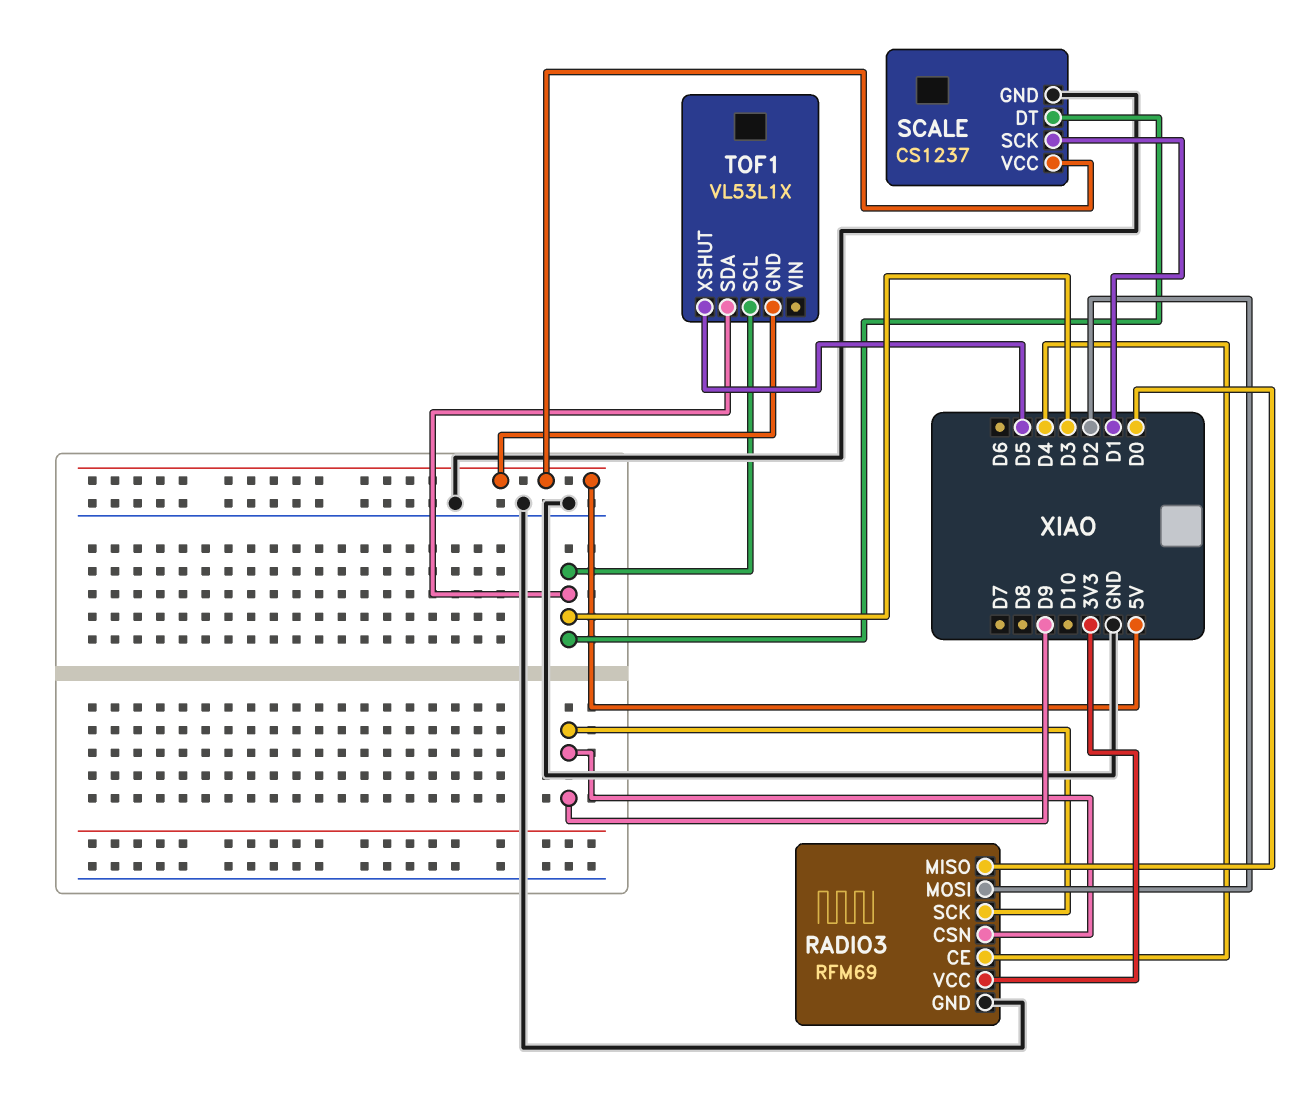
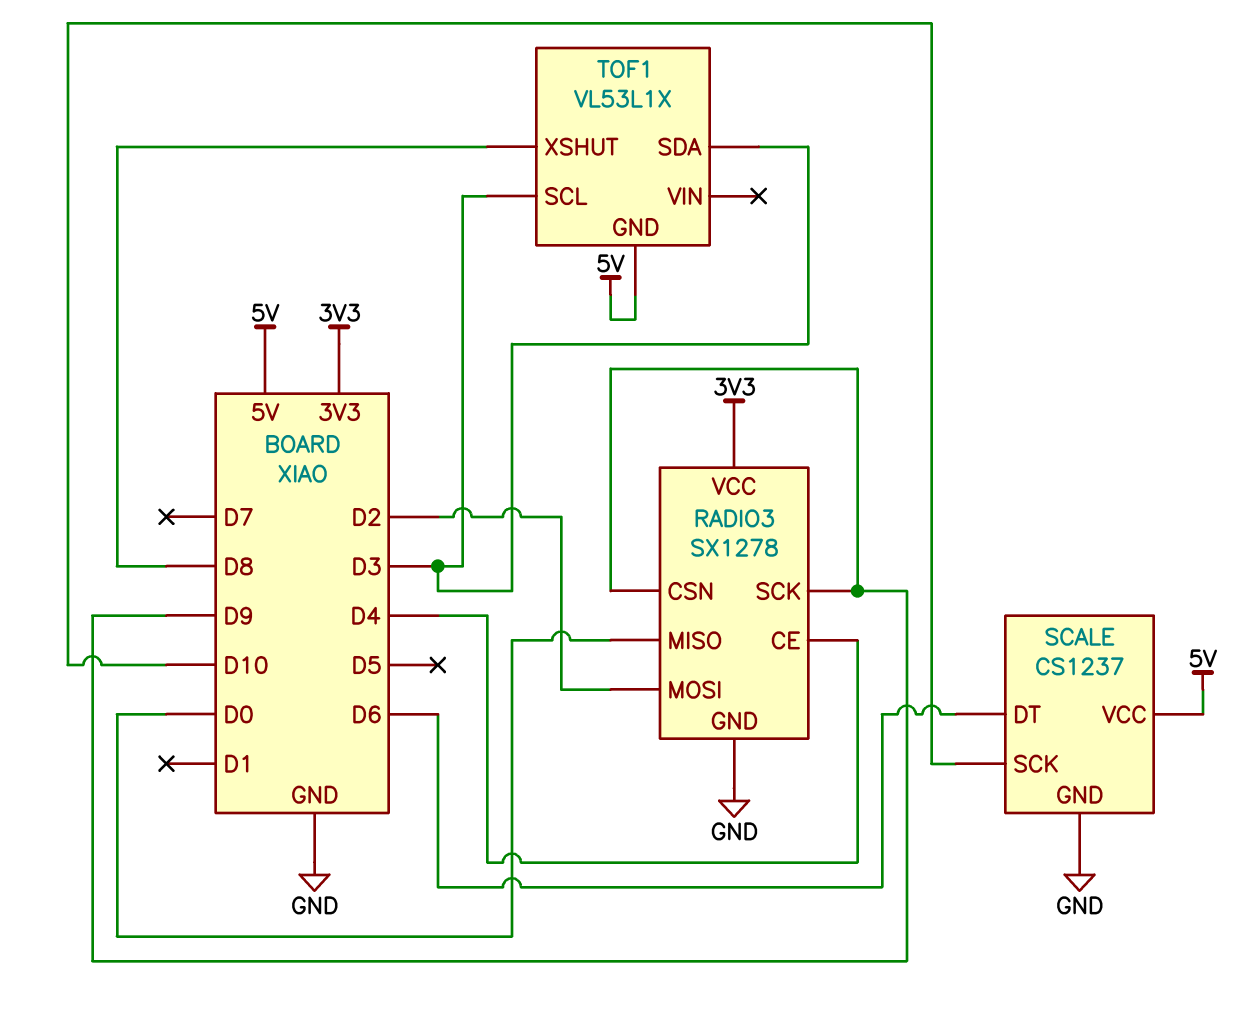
RADIO3: RFM69 -> SX1278
SCALE pin DT: D3 -> D6
SCALE pin SCK: D1 -> D10
TOF1 pin XSHUT: D5 -> D8

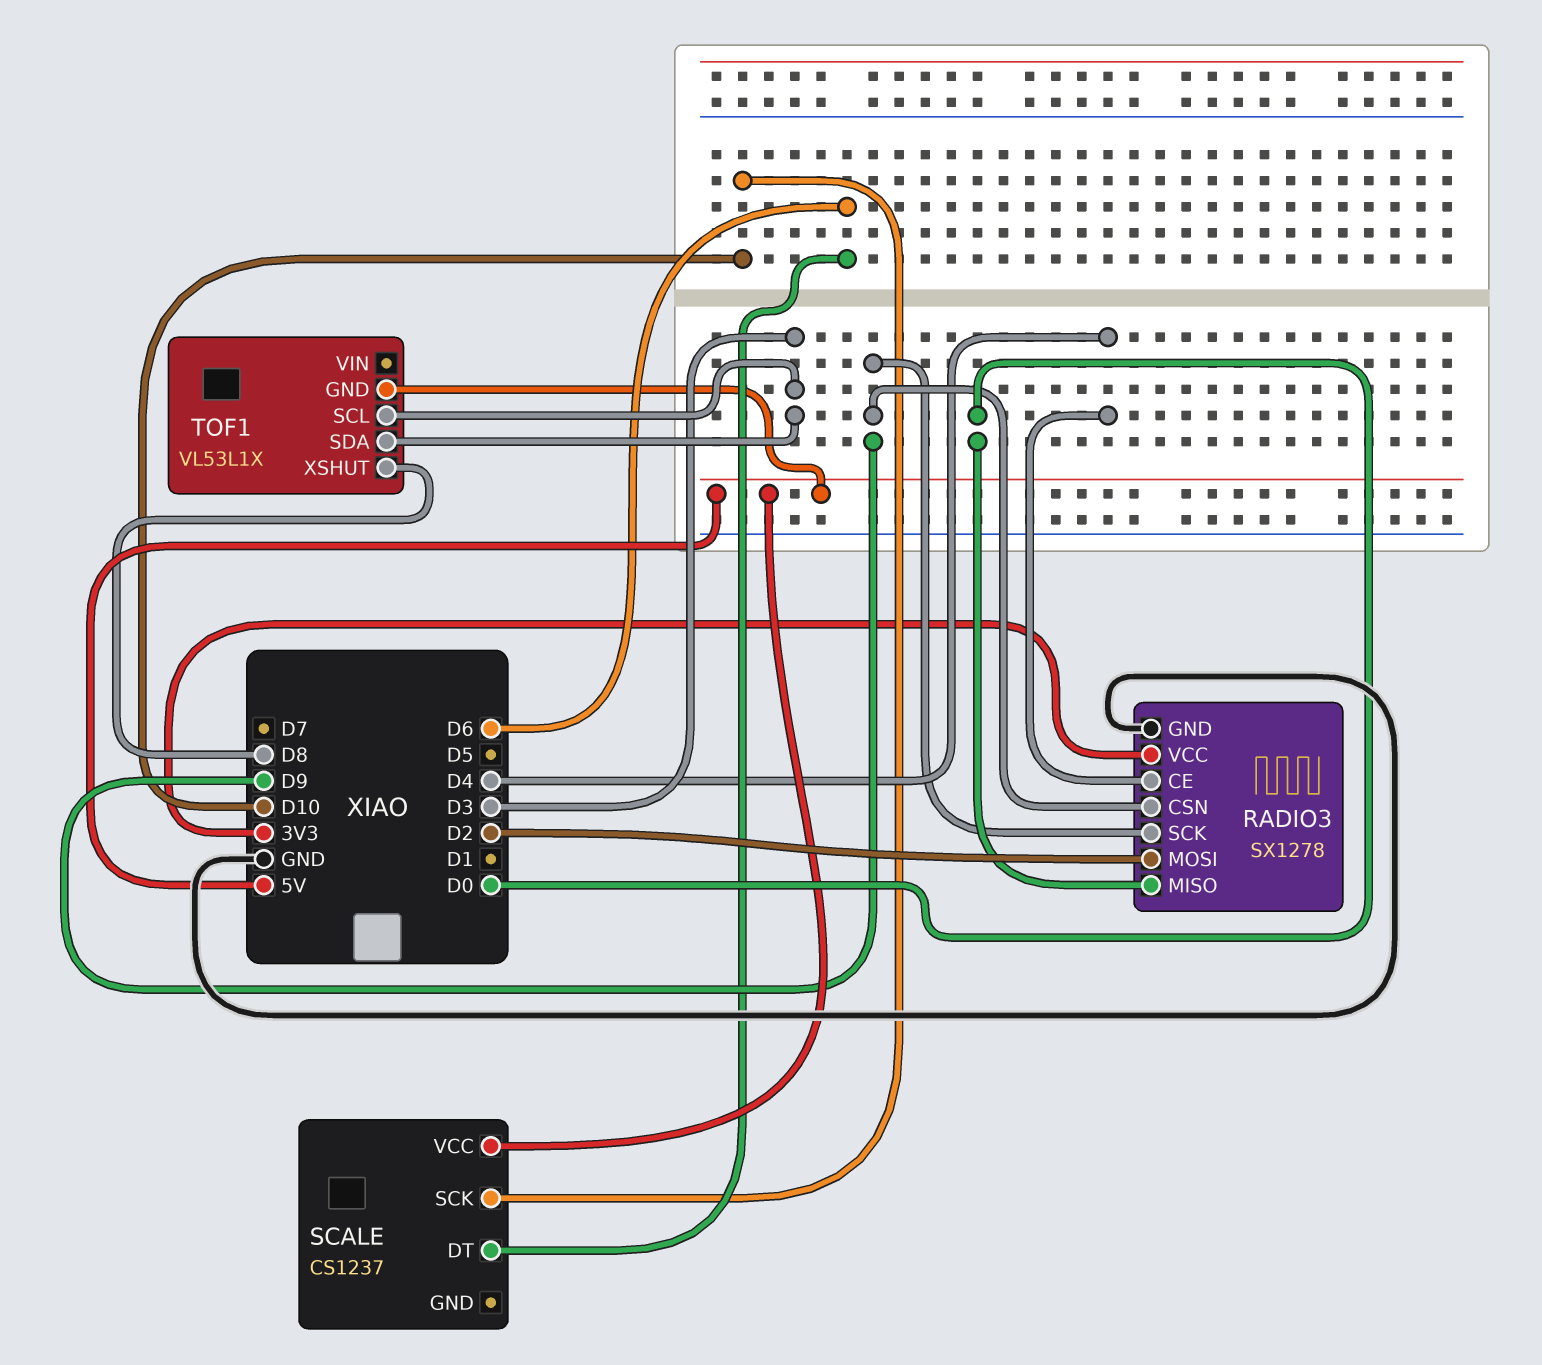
SCALE pin GND: GND -> none

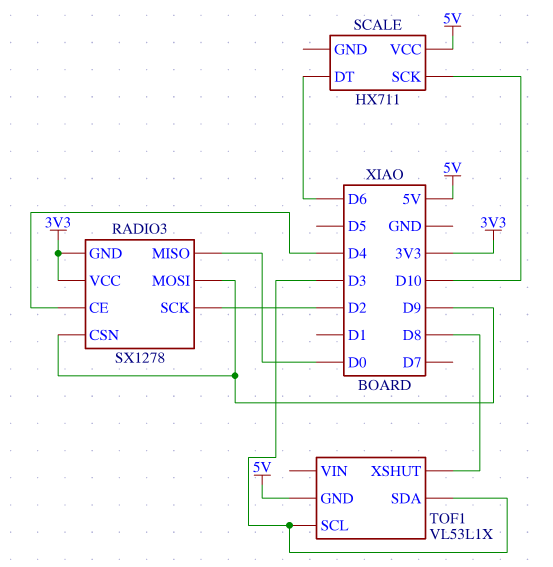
RADIO3 pin GND: GND -> 3V3
RADIO3 pin MOSI: D2 -> D9
RADIO3 pin SCK: D9 -> D2
SCALE: CS1237 -> HX711

